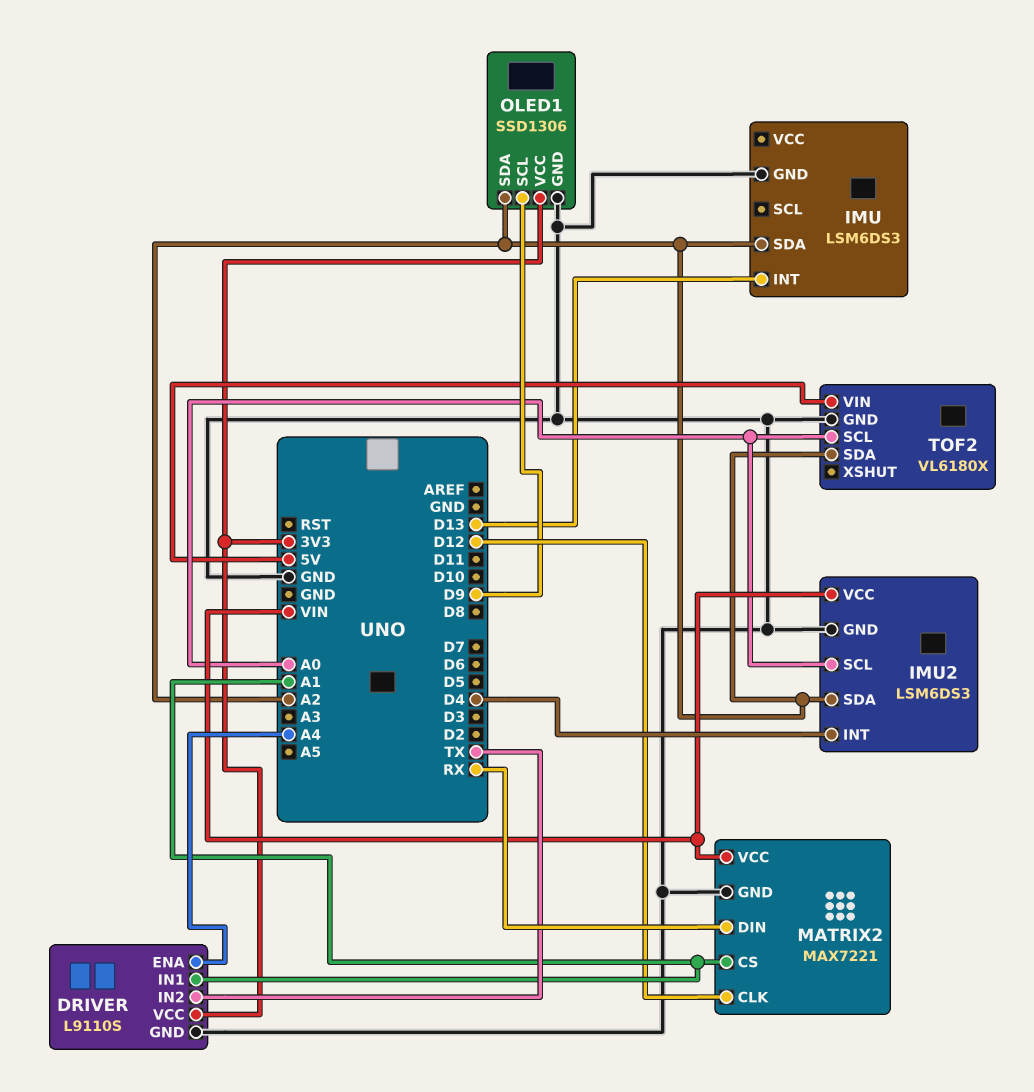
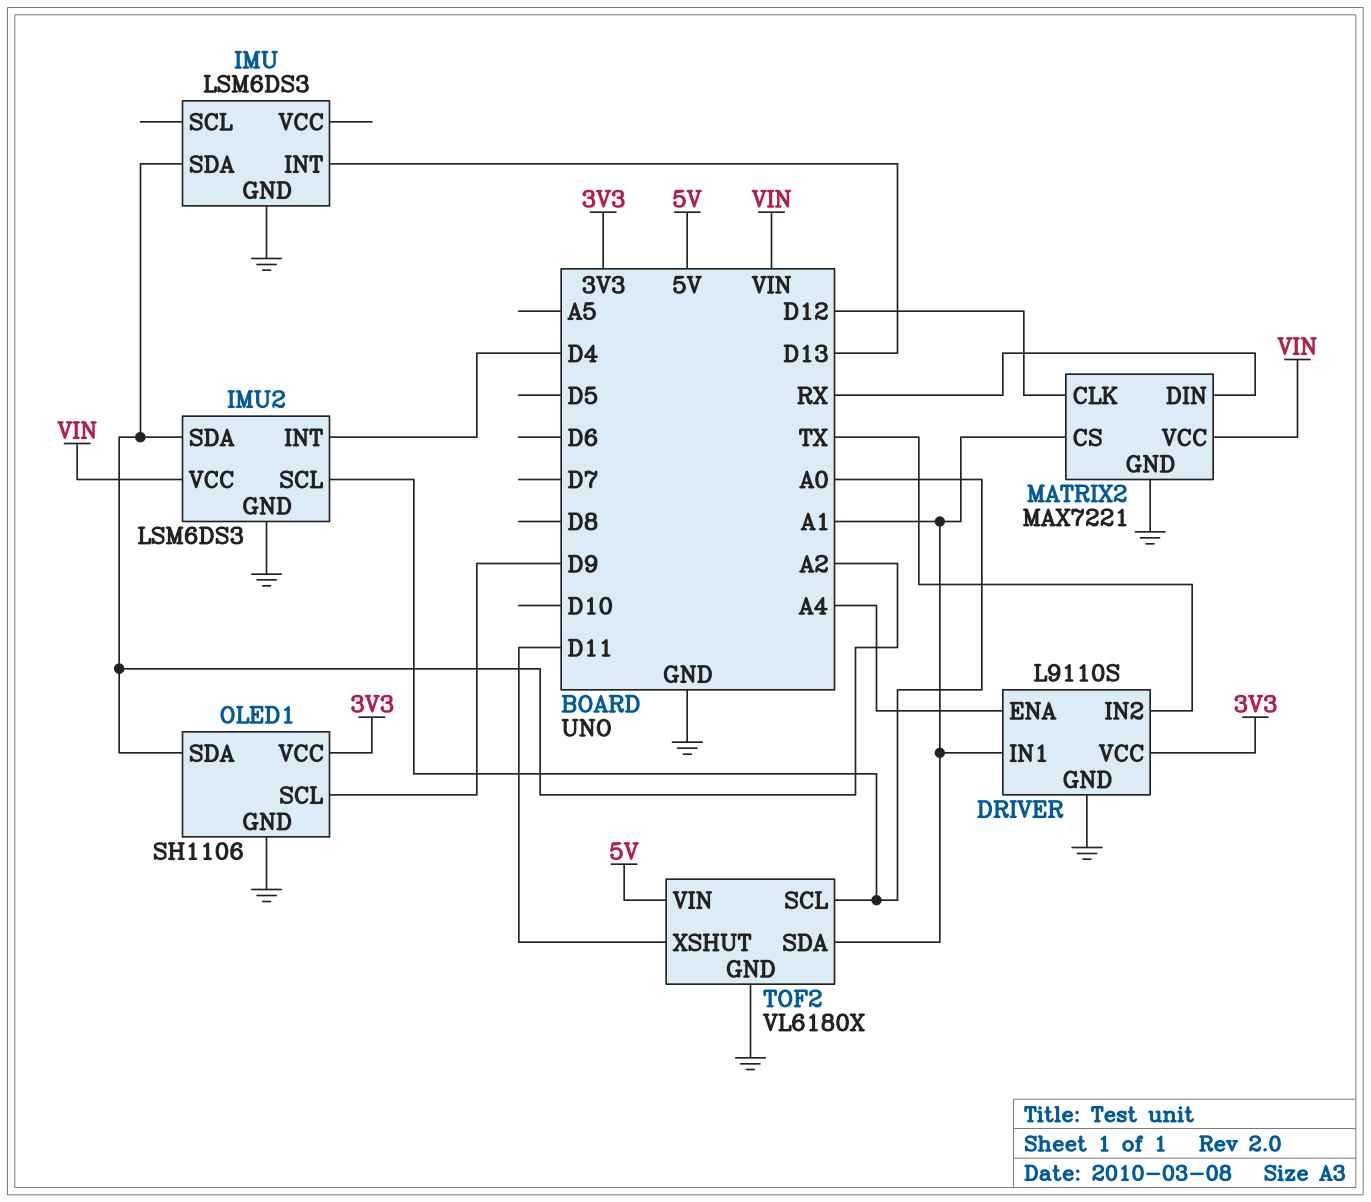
OLED1: SSD1306 -> SH1106
TOF2 pin SDA: A2 -> A1
TOF2 pin XSHUT: none -> D11

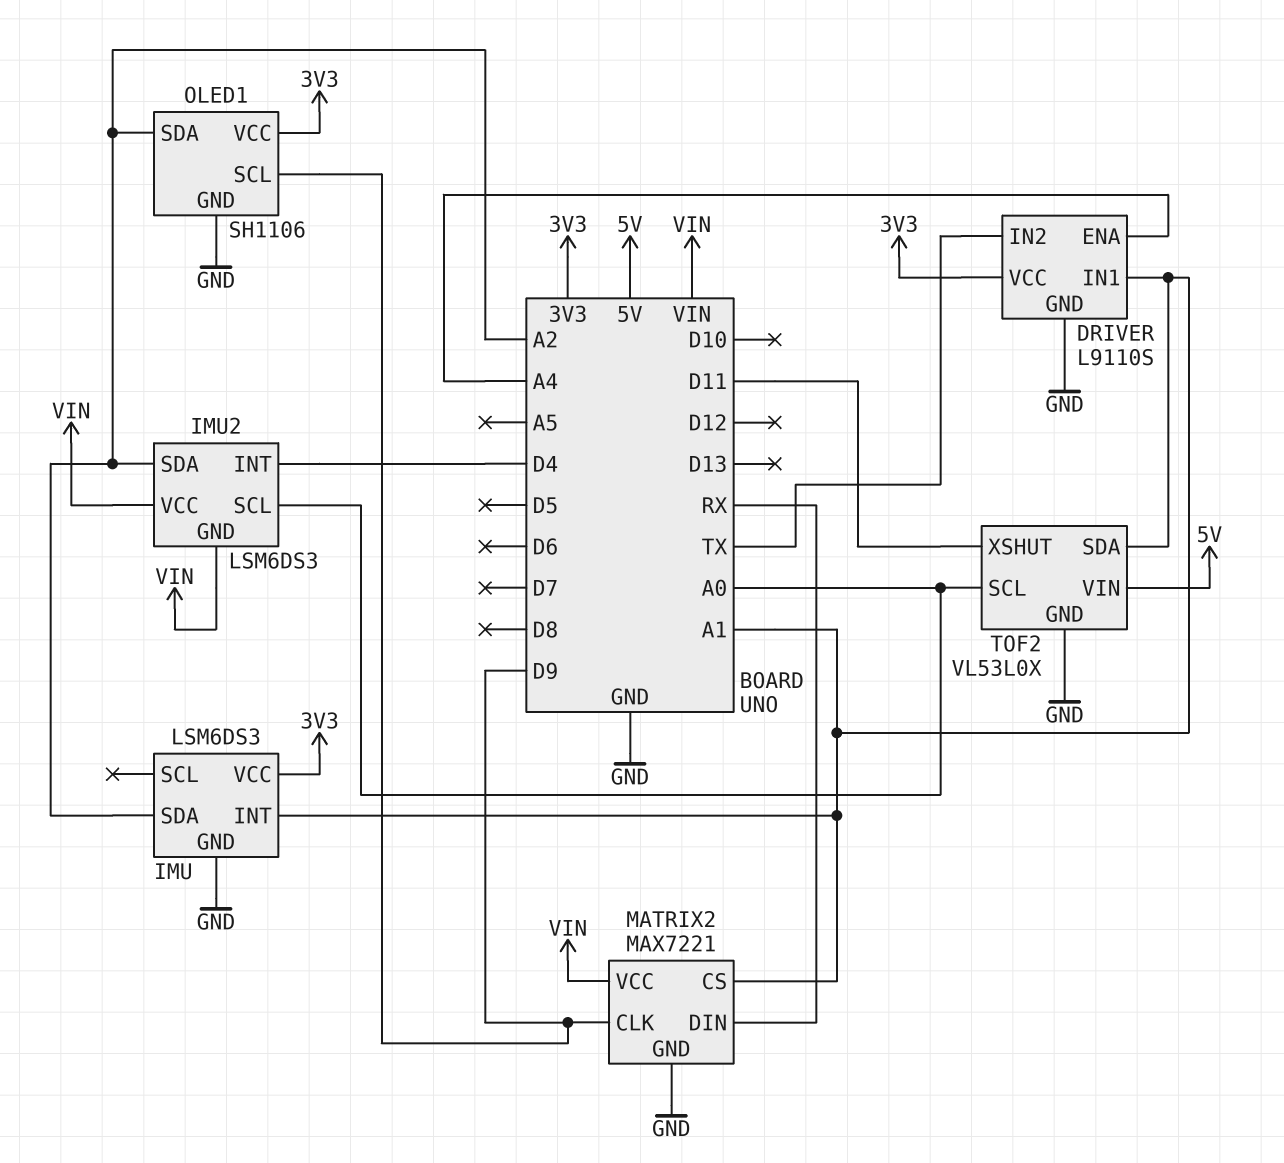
IMU pin INT: D13 -> A1
IMU pin VCC: none -> 3V3
IMU2 pin GND: GND -> VIN
MATRIX2 pin CLK: D12 -> D9
TOF2: VL6180X -> VL53L0X

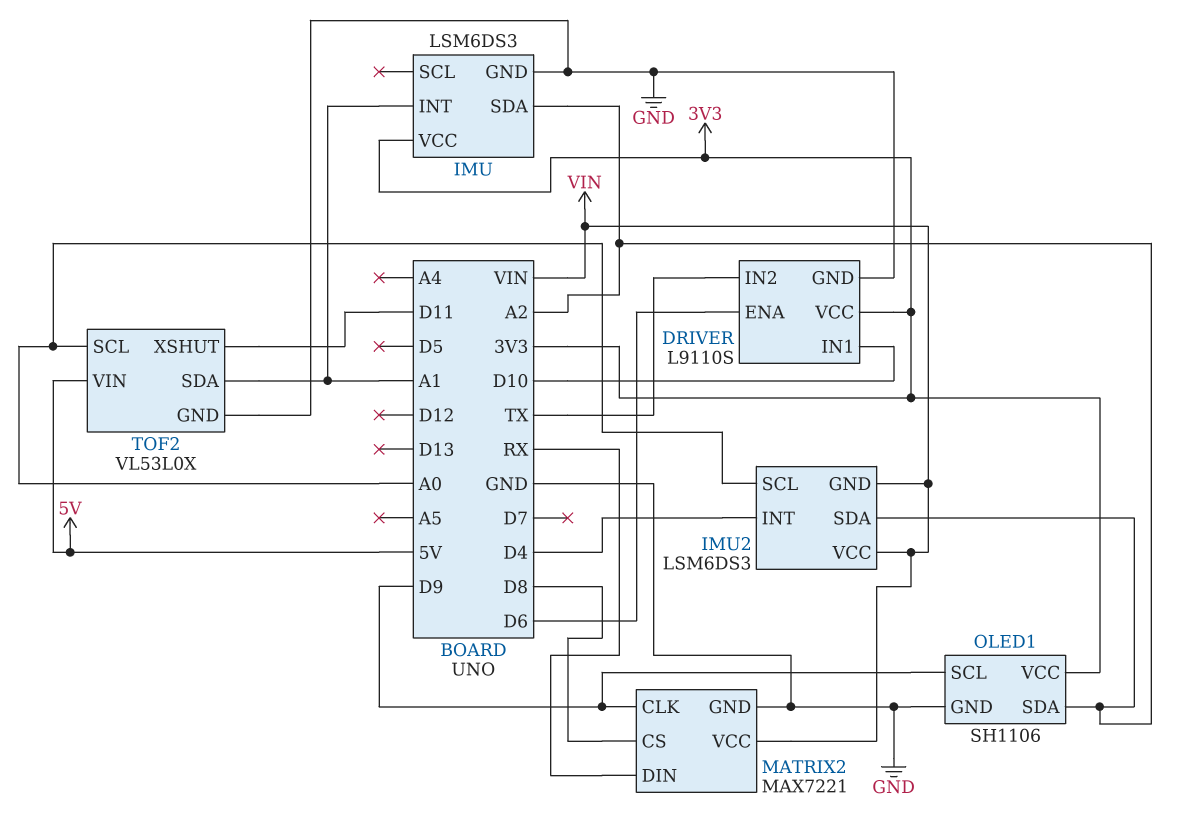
DRIVER pin ENA: A4 -> D6
DRIVER pin IN1: A1 -> D10
MATRIX2 pin CS: A1 -> D8

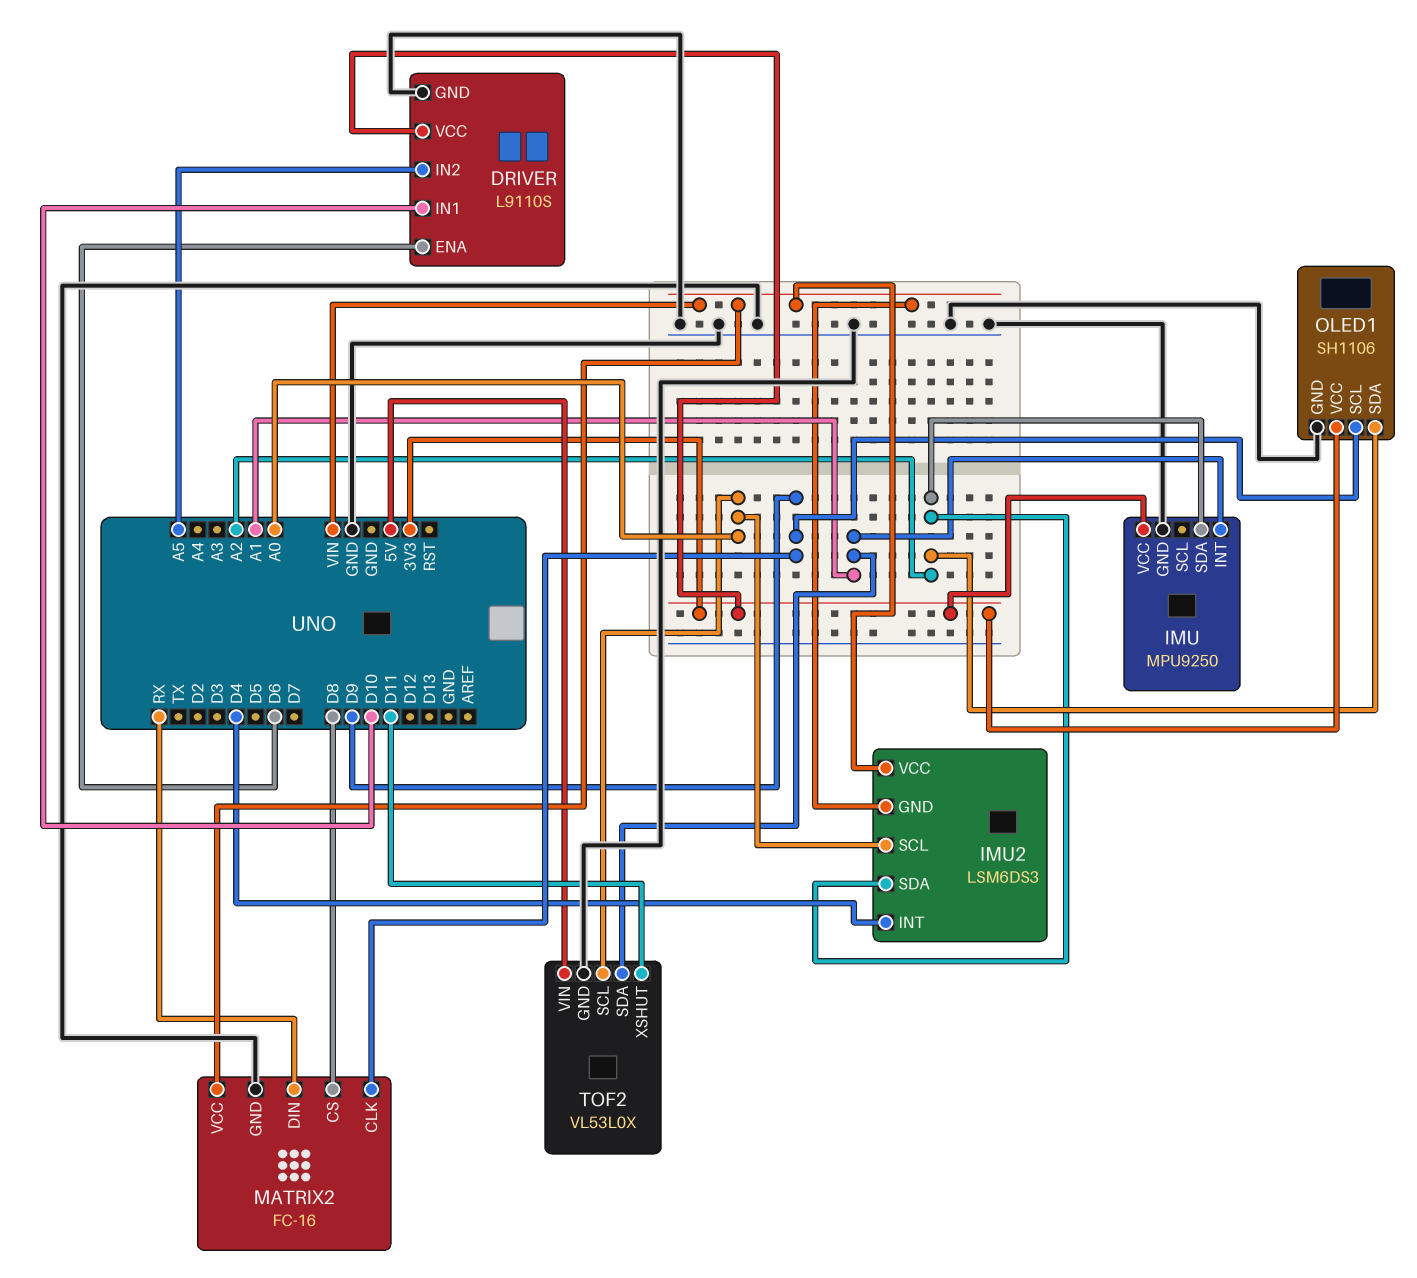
DRIVER pin IN2: TX -> A5
IMU: LSM6DS3 -> MPU9250
MATRIX2: MAX7221 -> FC-16

